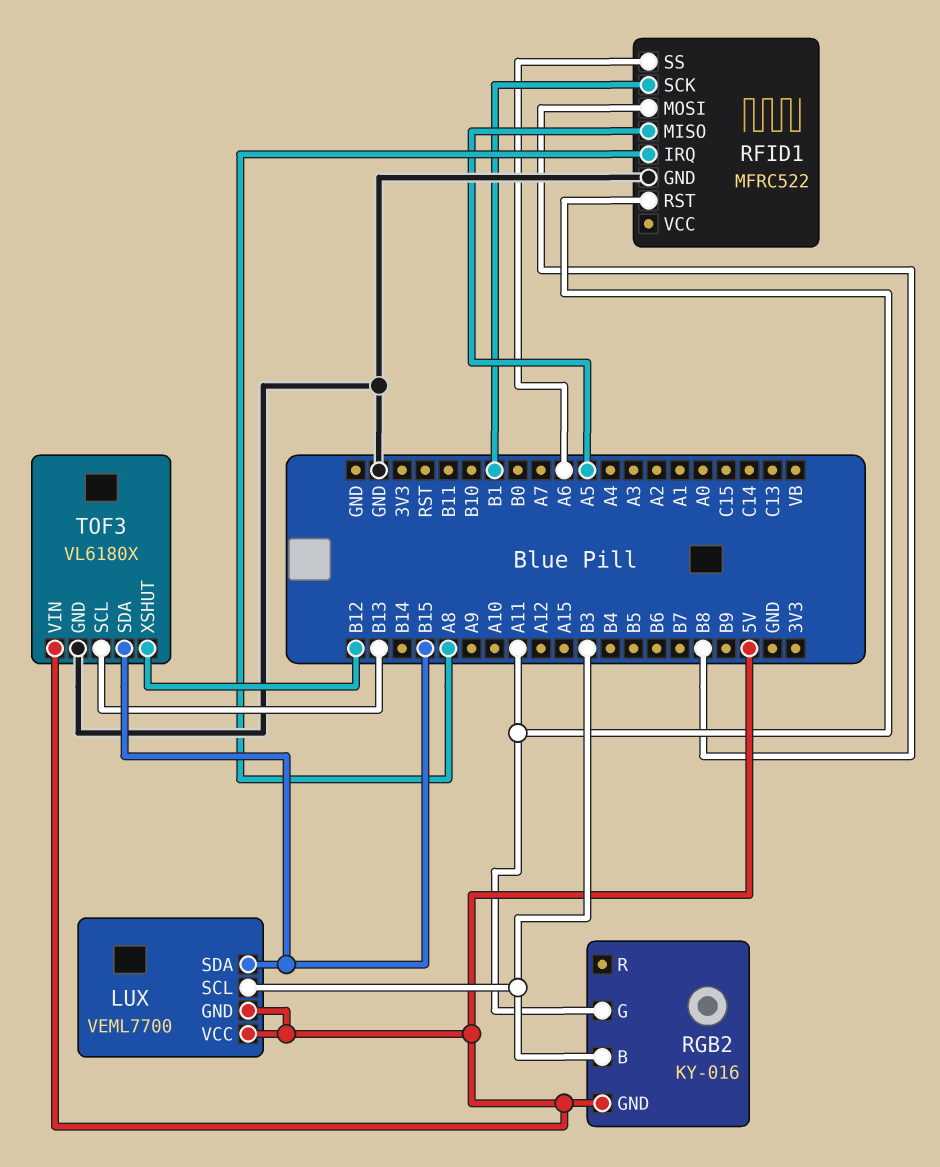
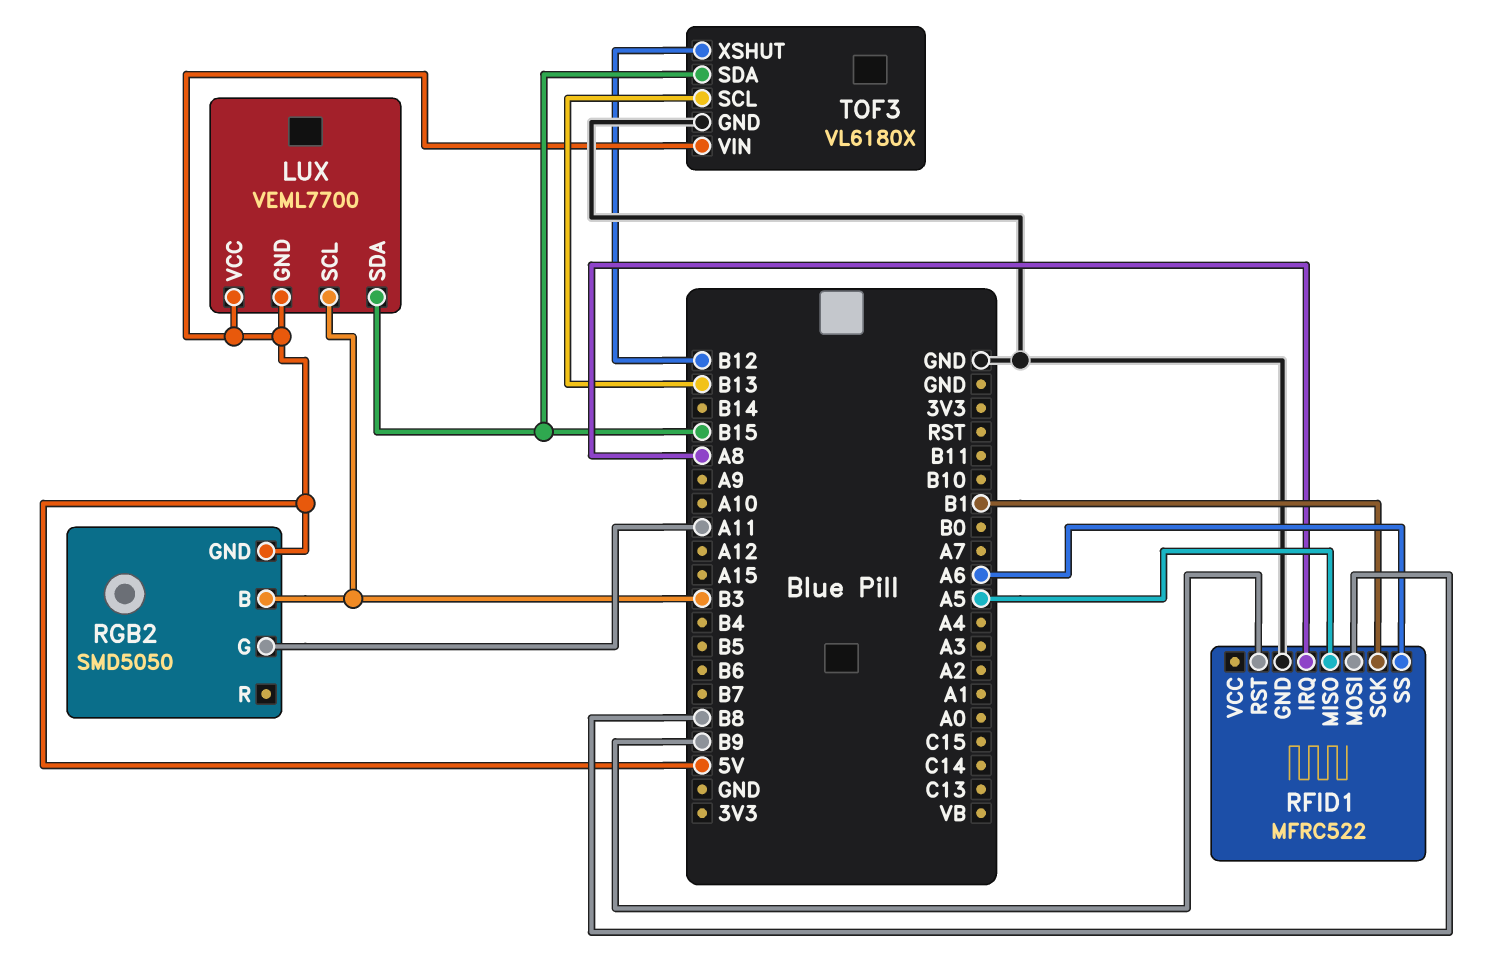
RFID1 pin RST: A11 -> B9
RGB2: KY-016 -> SMD5050

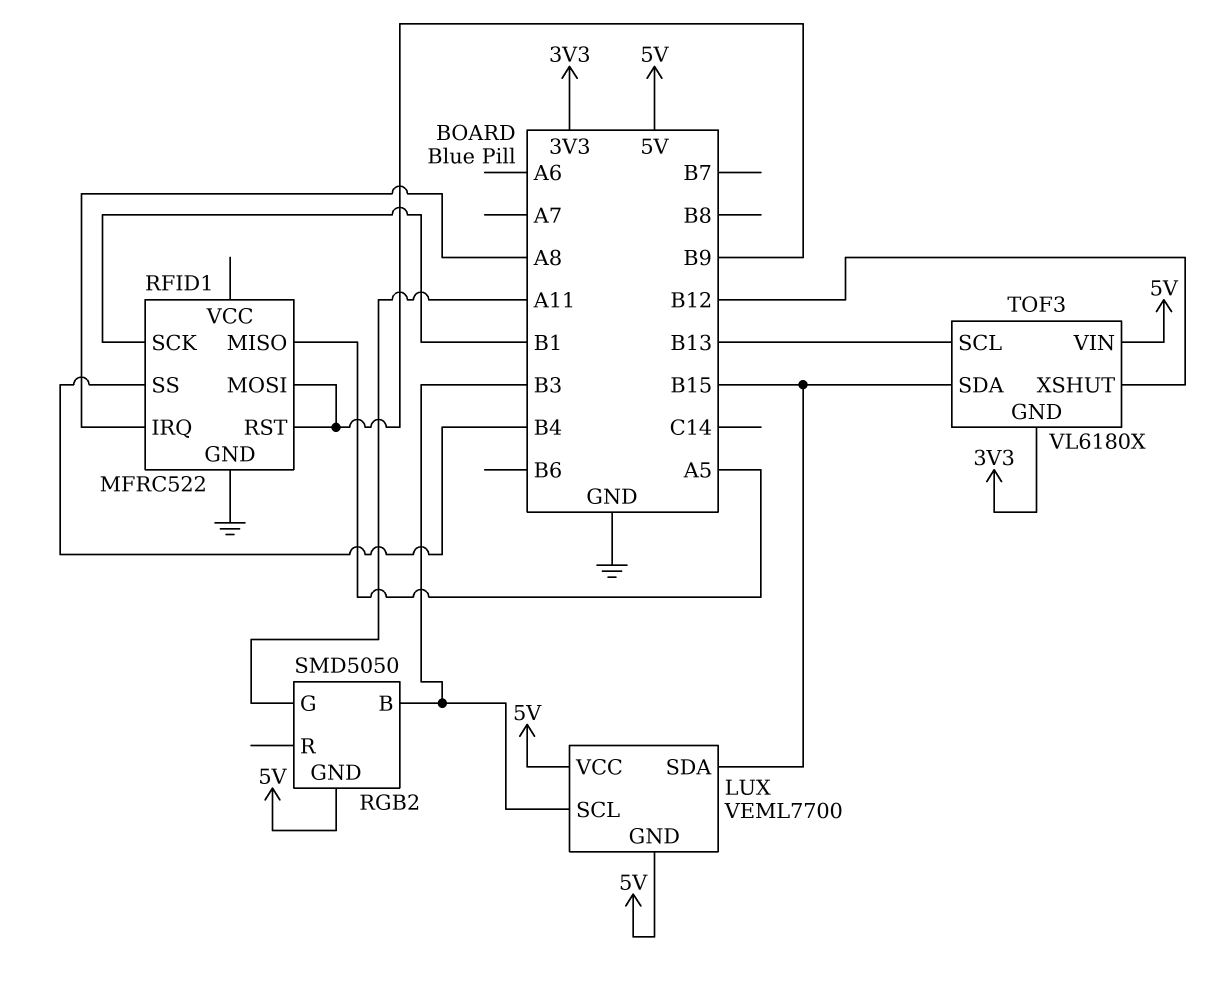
RFID1 pin MOSI: B8 -> B9
RFID1 pin SS: A6 -> B4
TOF3 pin GND: GND -> 3V3

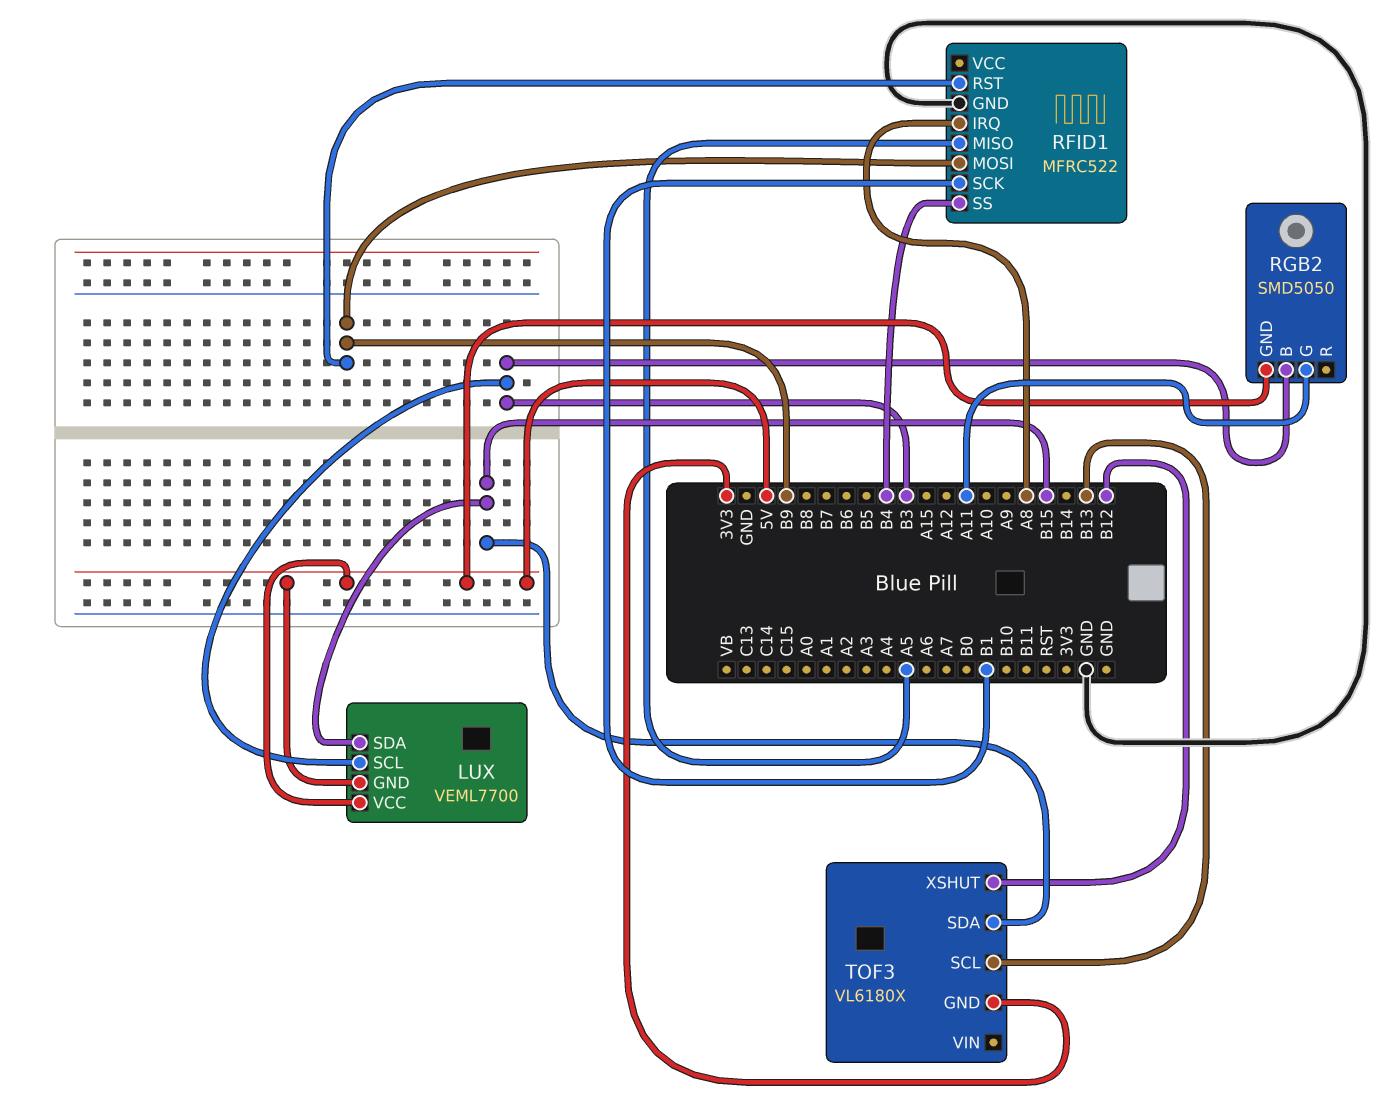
TOF3 pin VIN: 5V -> none

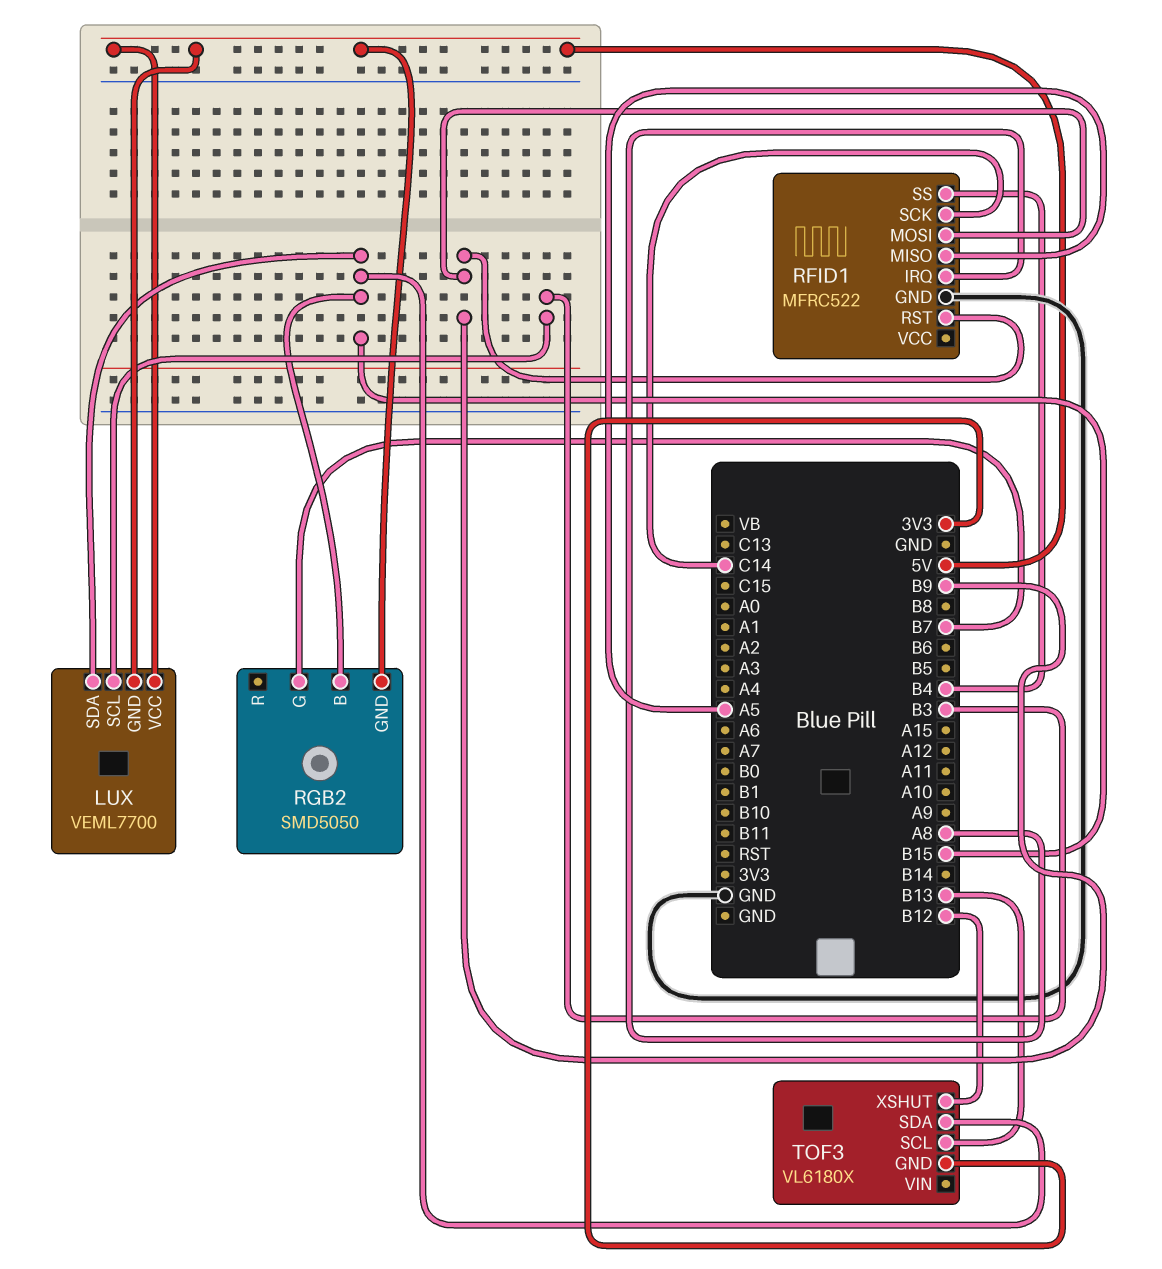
RFID1 pin SCK: B1 -> C14
RGB2 pin B: B3 -> B15
RGB2 pin G: A11 -> B7

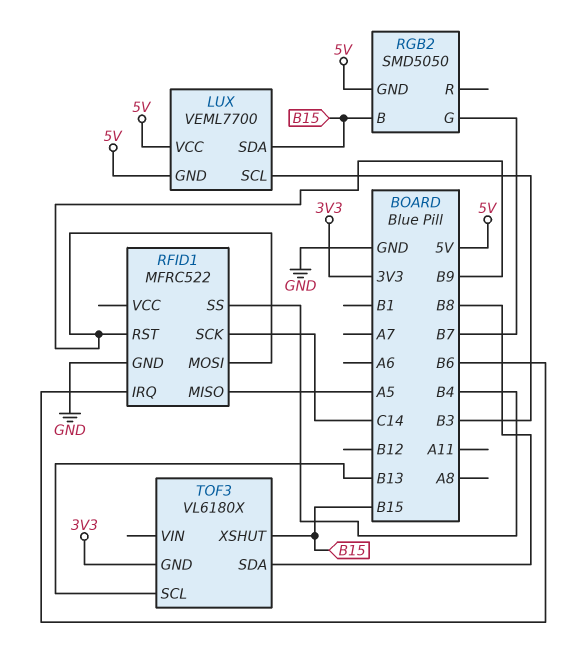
RFID1 pin IRQ: A8 -> B6
TOF3 pin SDA: B15 -> B8
TOF3 pin XSHUT: B12 -> B15

